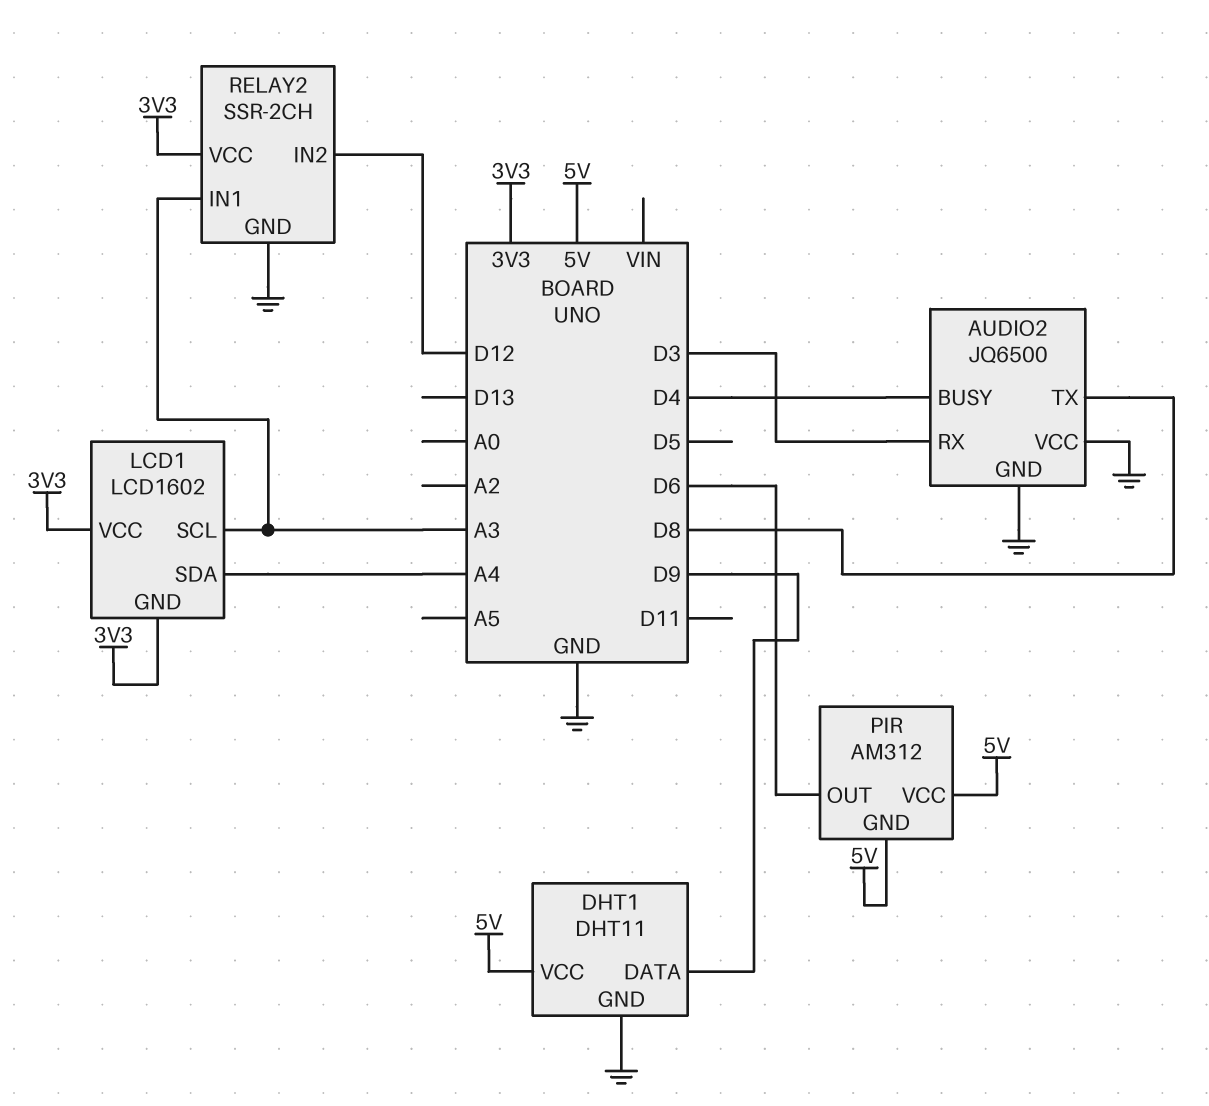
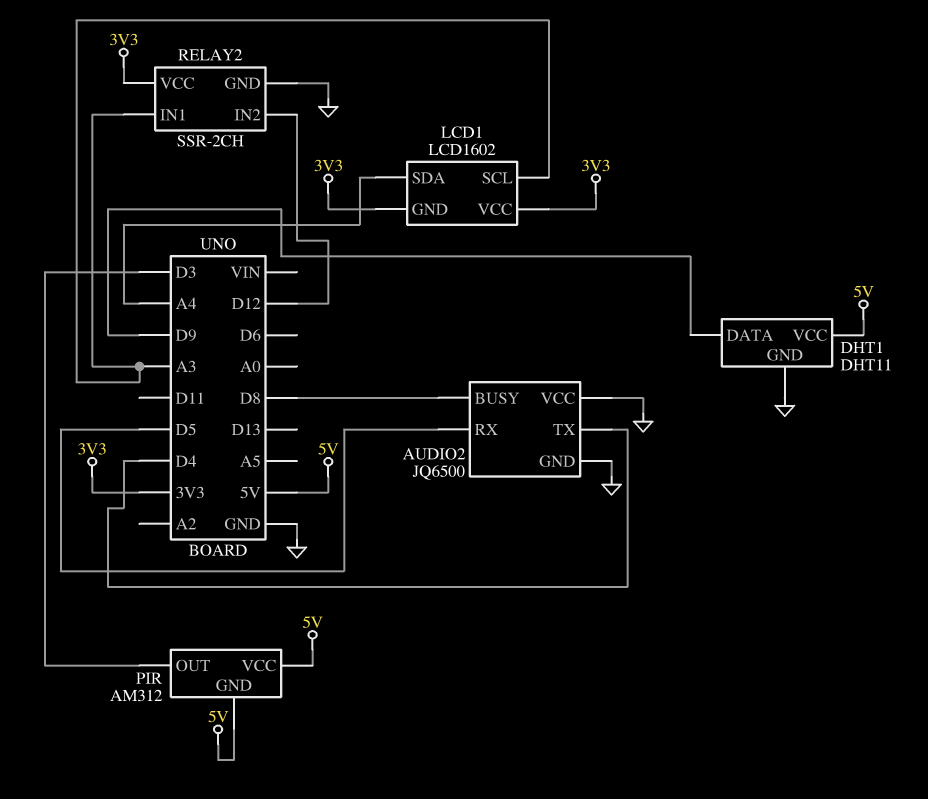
AUDIO2 pin BUSY: D4 -> D8
AUDIO2 pin RX: D3 -> D5
AUDIO2 pin TX: D8 -> D4
PIR pin OUT: D6 -> D3

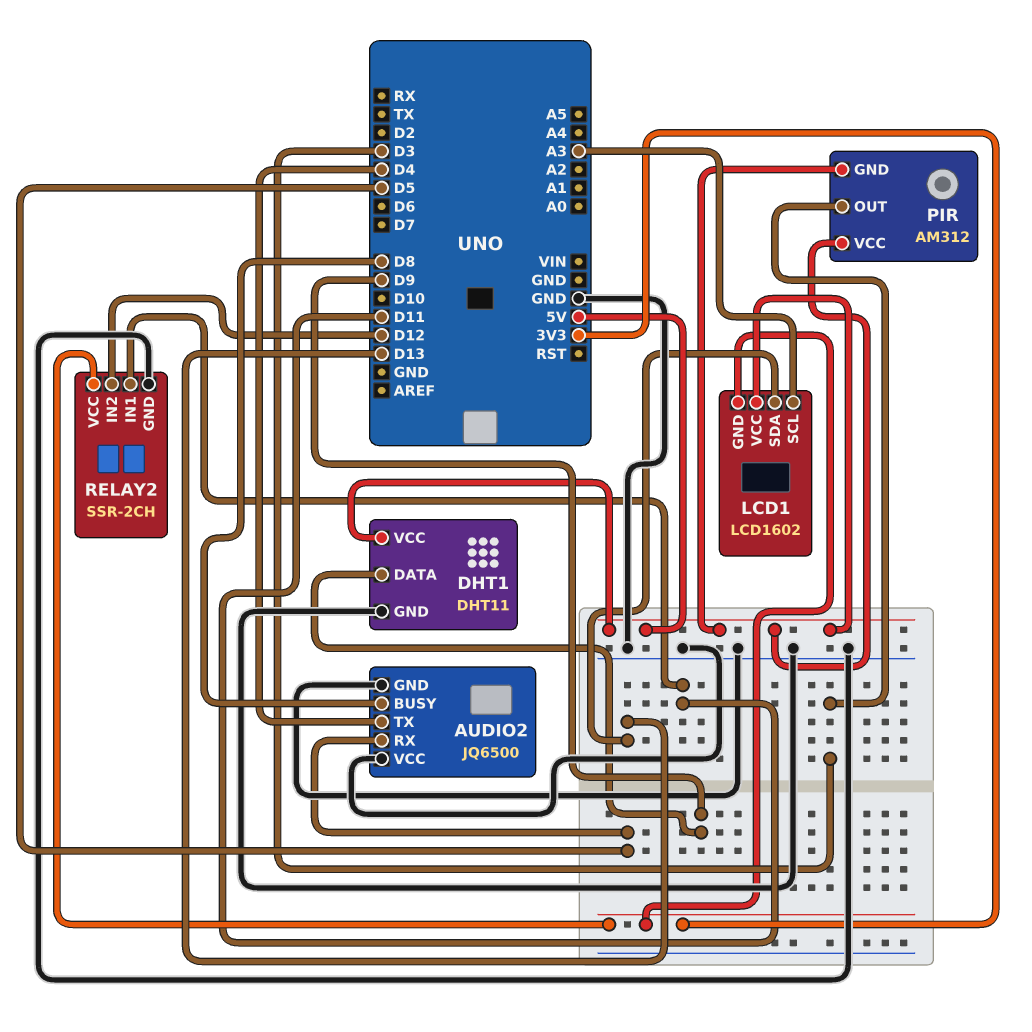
LCD1 pin SDA: A4 -> D13
LCD1 pin VCC: 3V3 -> 5V
RELAY2 pin IN1: A3 -> D11

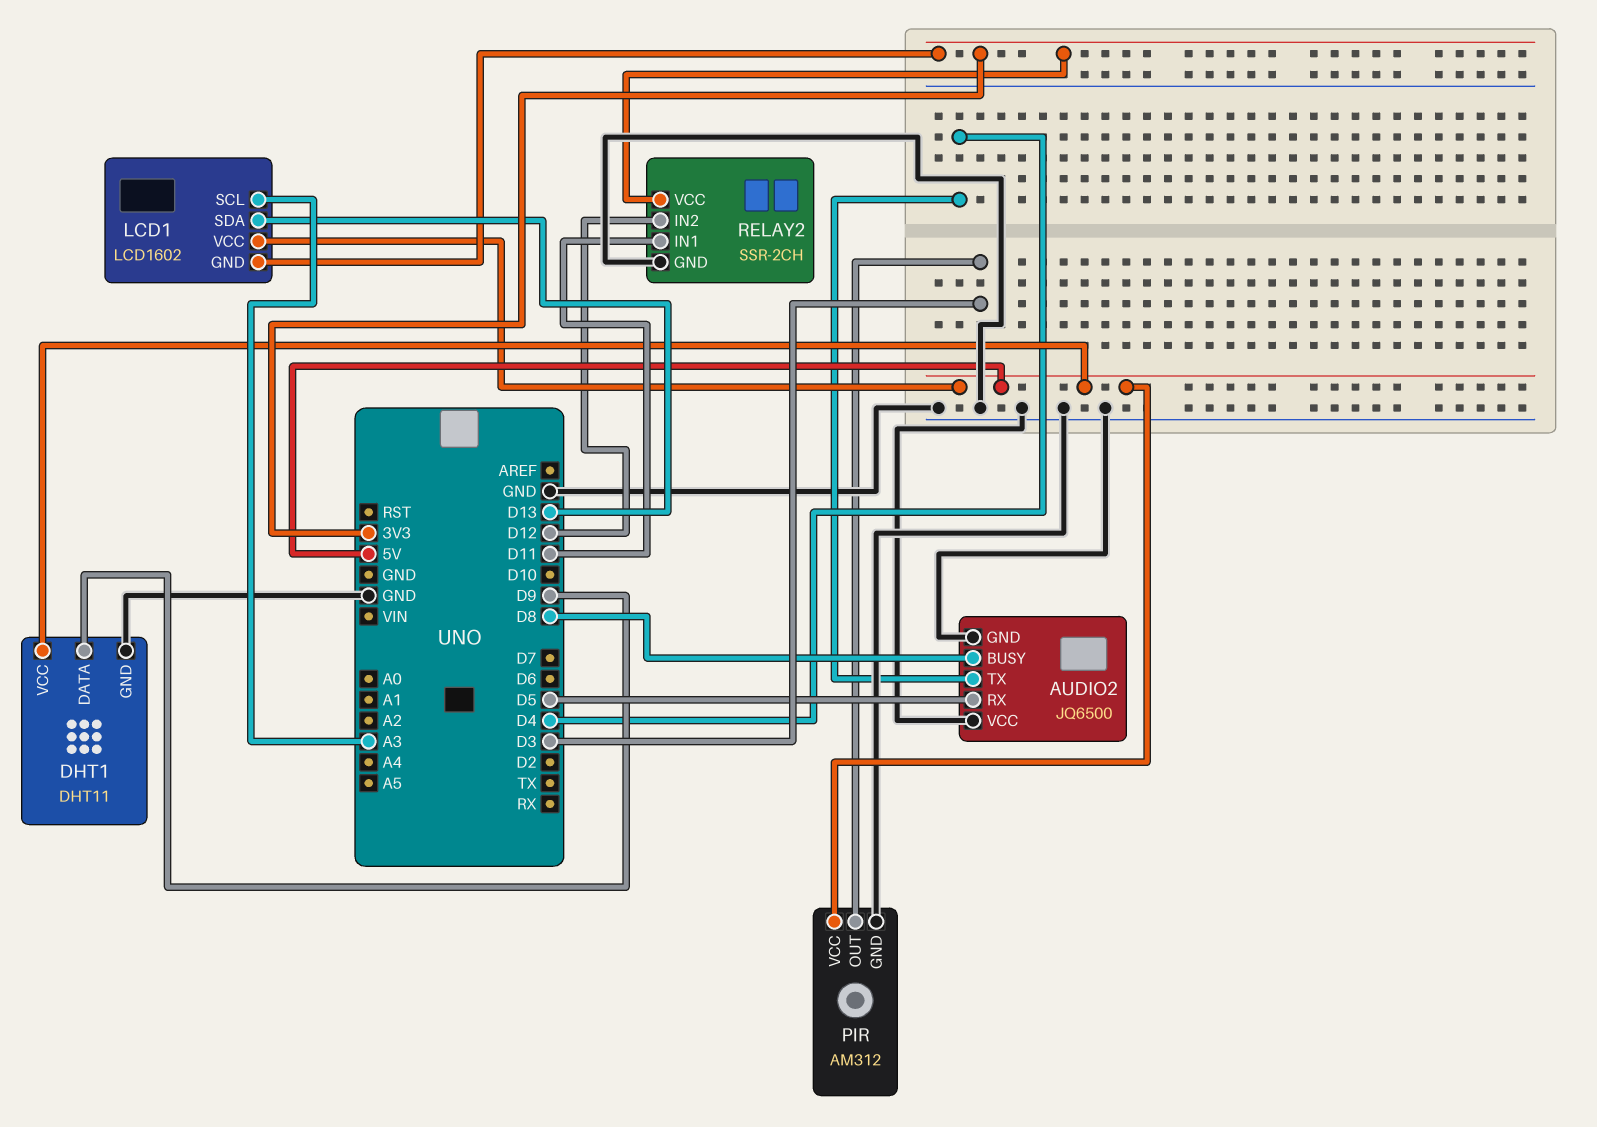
PIR pin GND: 5V -> GND

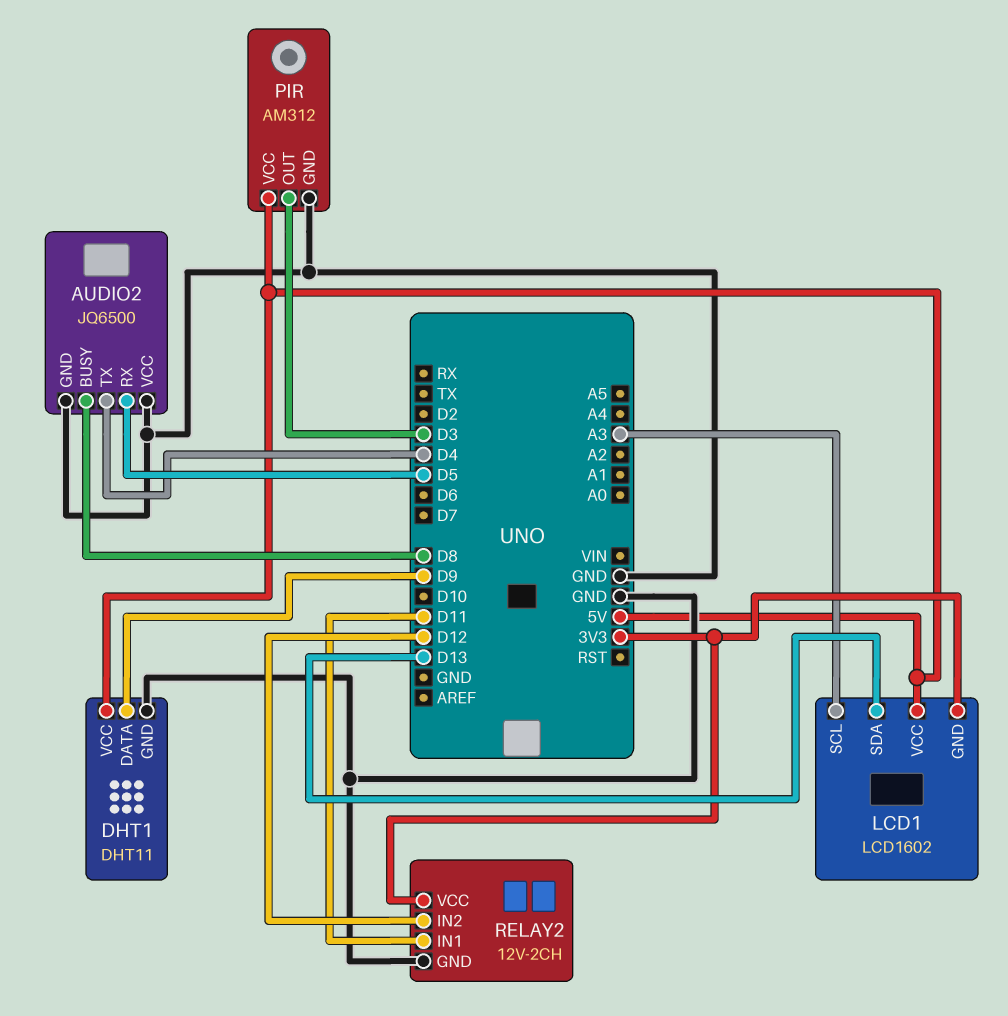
RELAY2: SSR-2CH -> 12V-2CH

